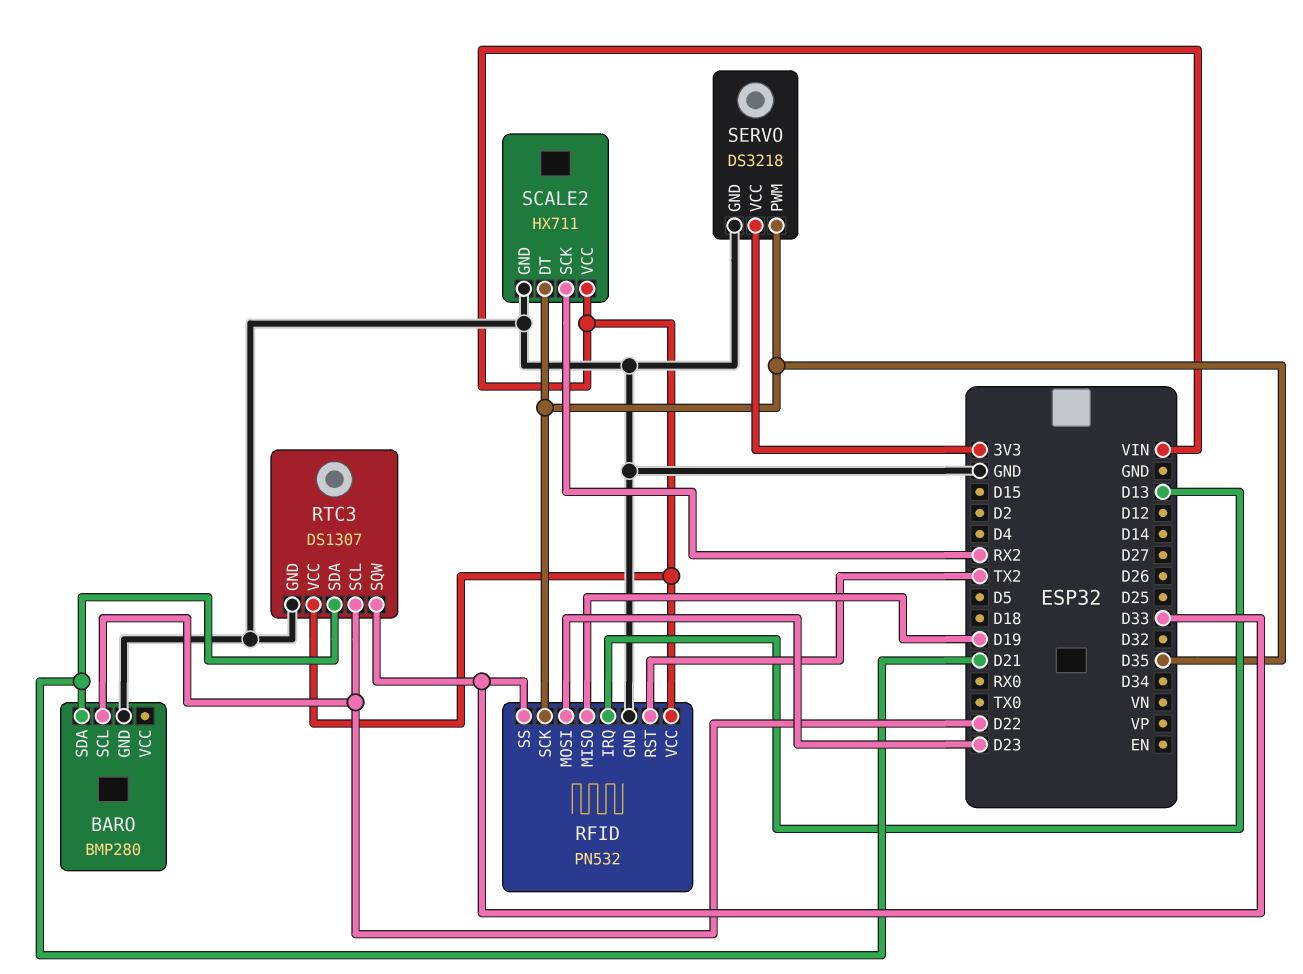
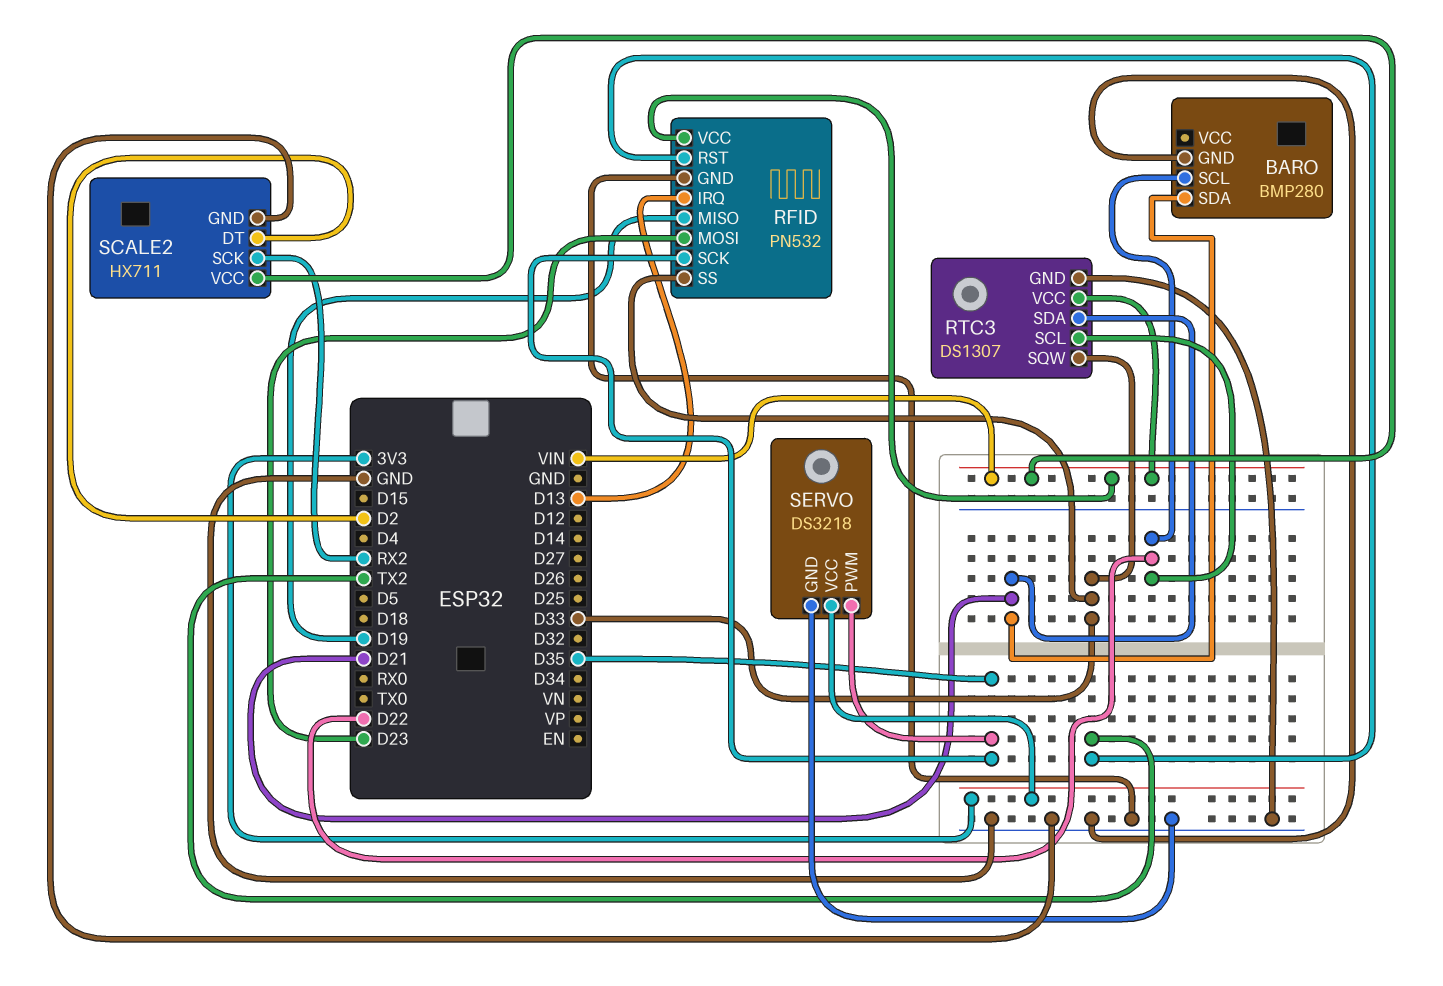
SCALE2 pin DT: D35 -> D2

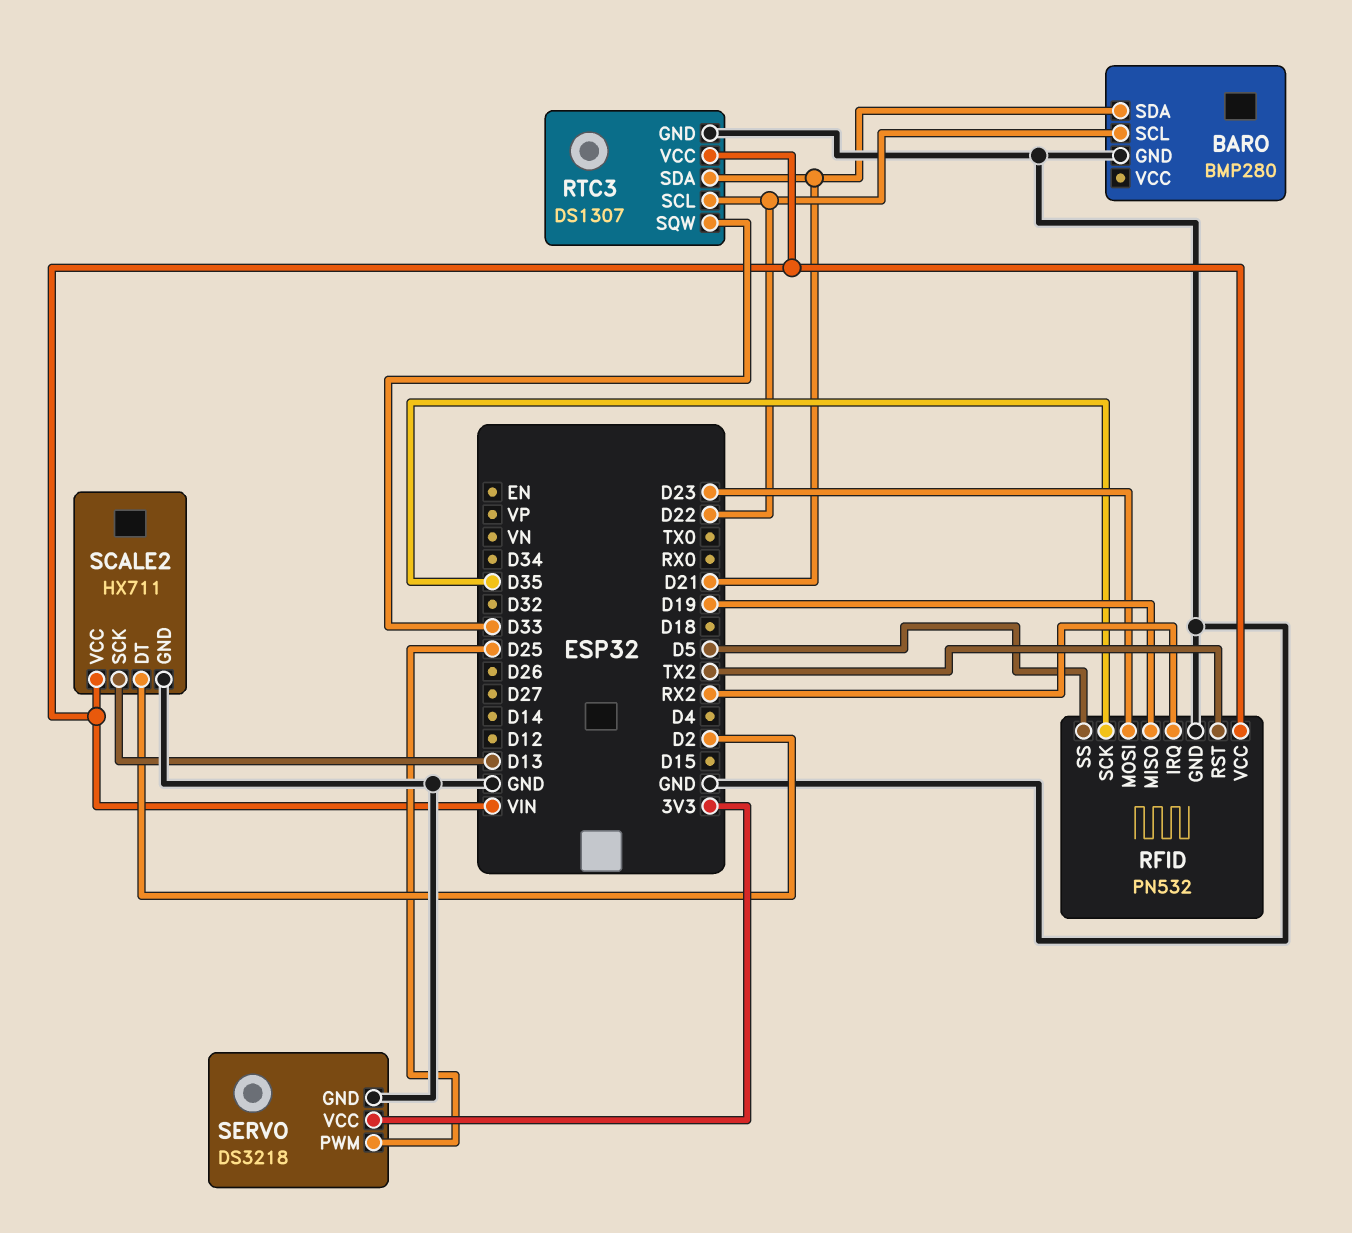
RFID pin IRQ: D13 -> RX2
RFID pin SS: D33 -> D5
SCALE2 pin SCK: RX2 -> D13
SERVO pin PWM: D35 -> D25

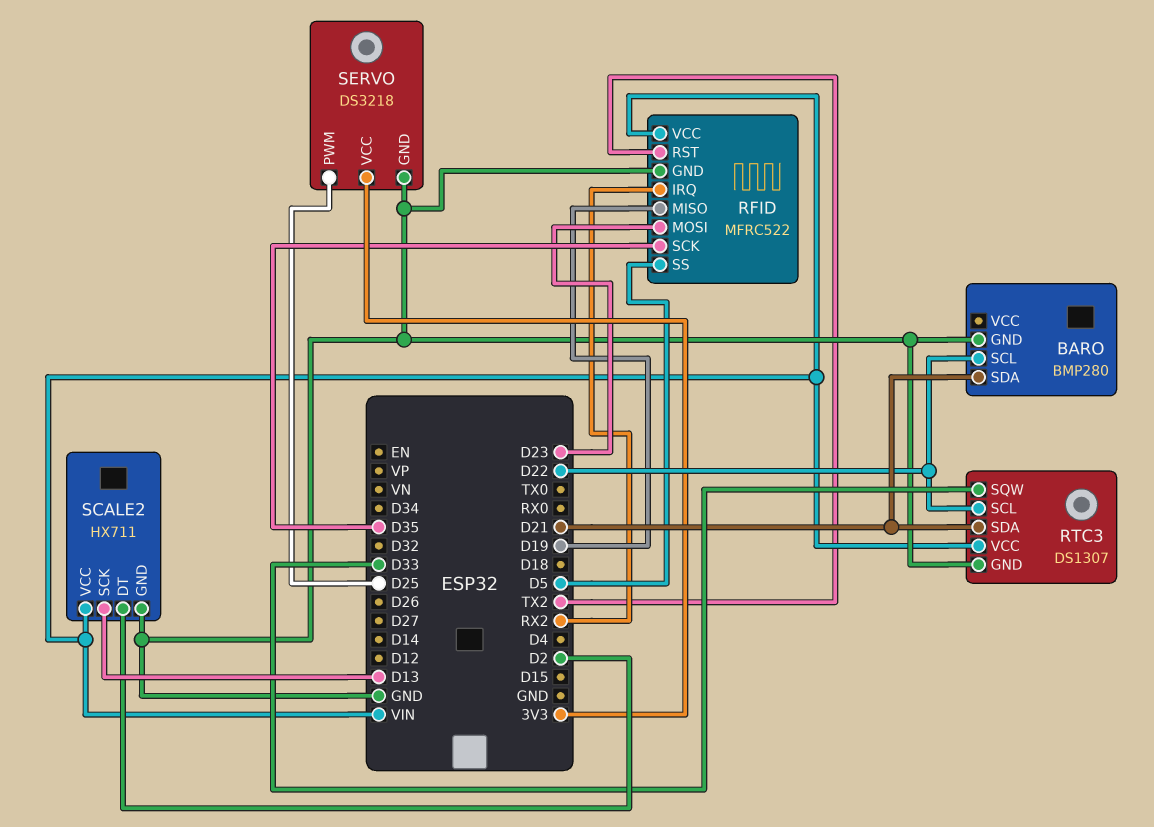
RFID: PN532 -> MFRC522

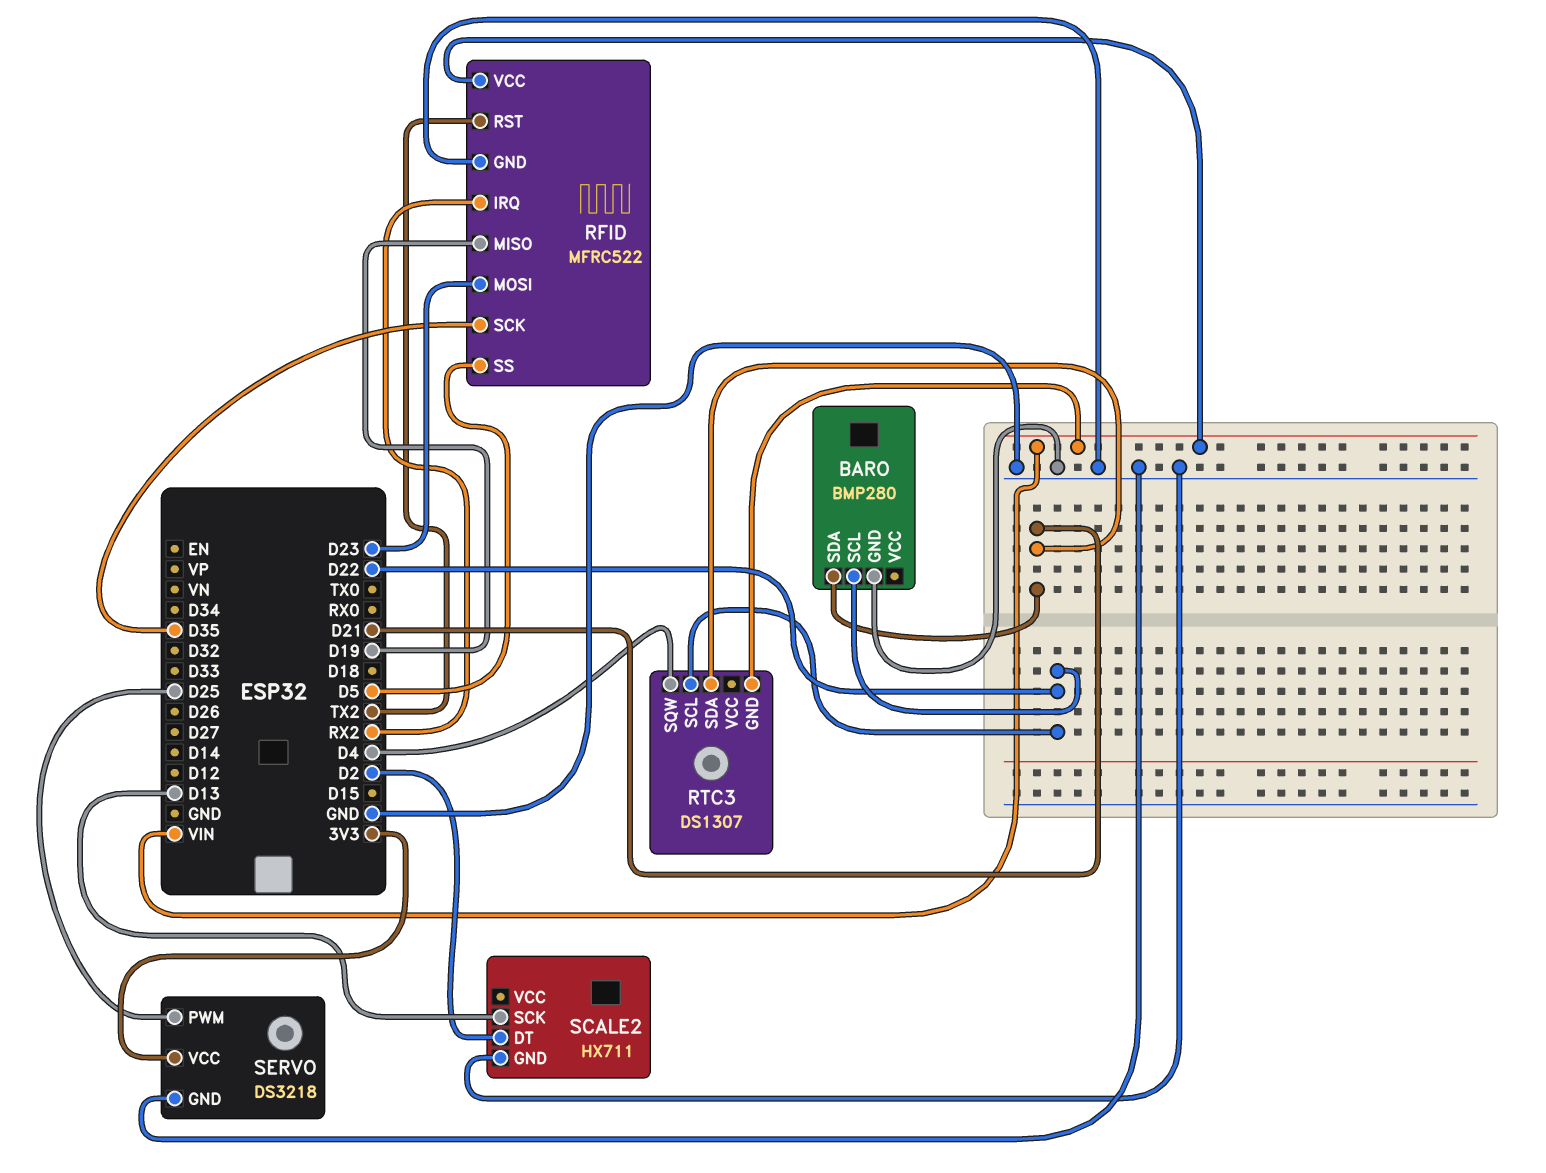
RTC3 pin GND: GND -> VIN
RTC3 pin SQW: D33 -> D4
RTC3 pin VCC: VIN -> none
SCALE2 pin VCC: VIN -> none

